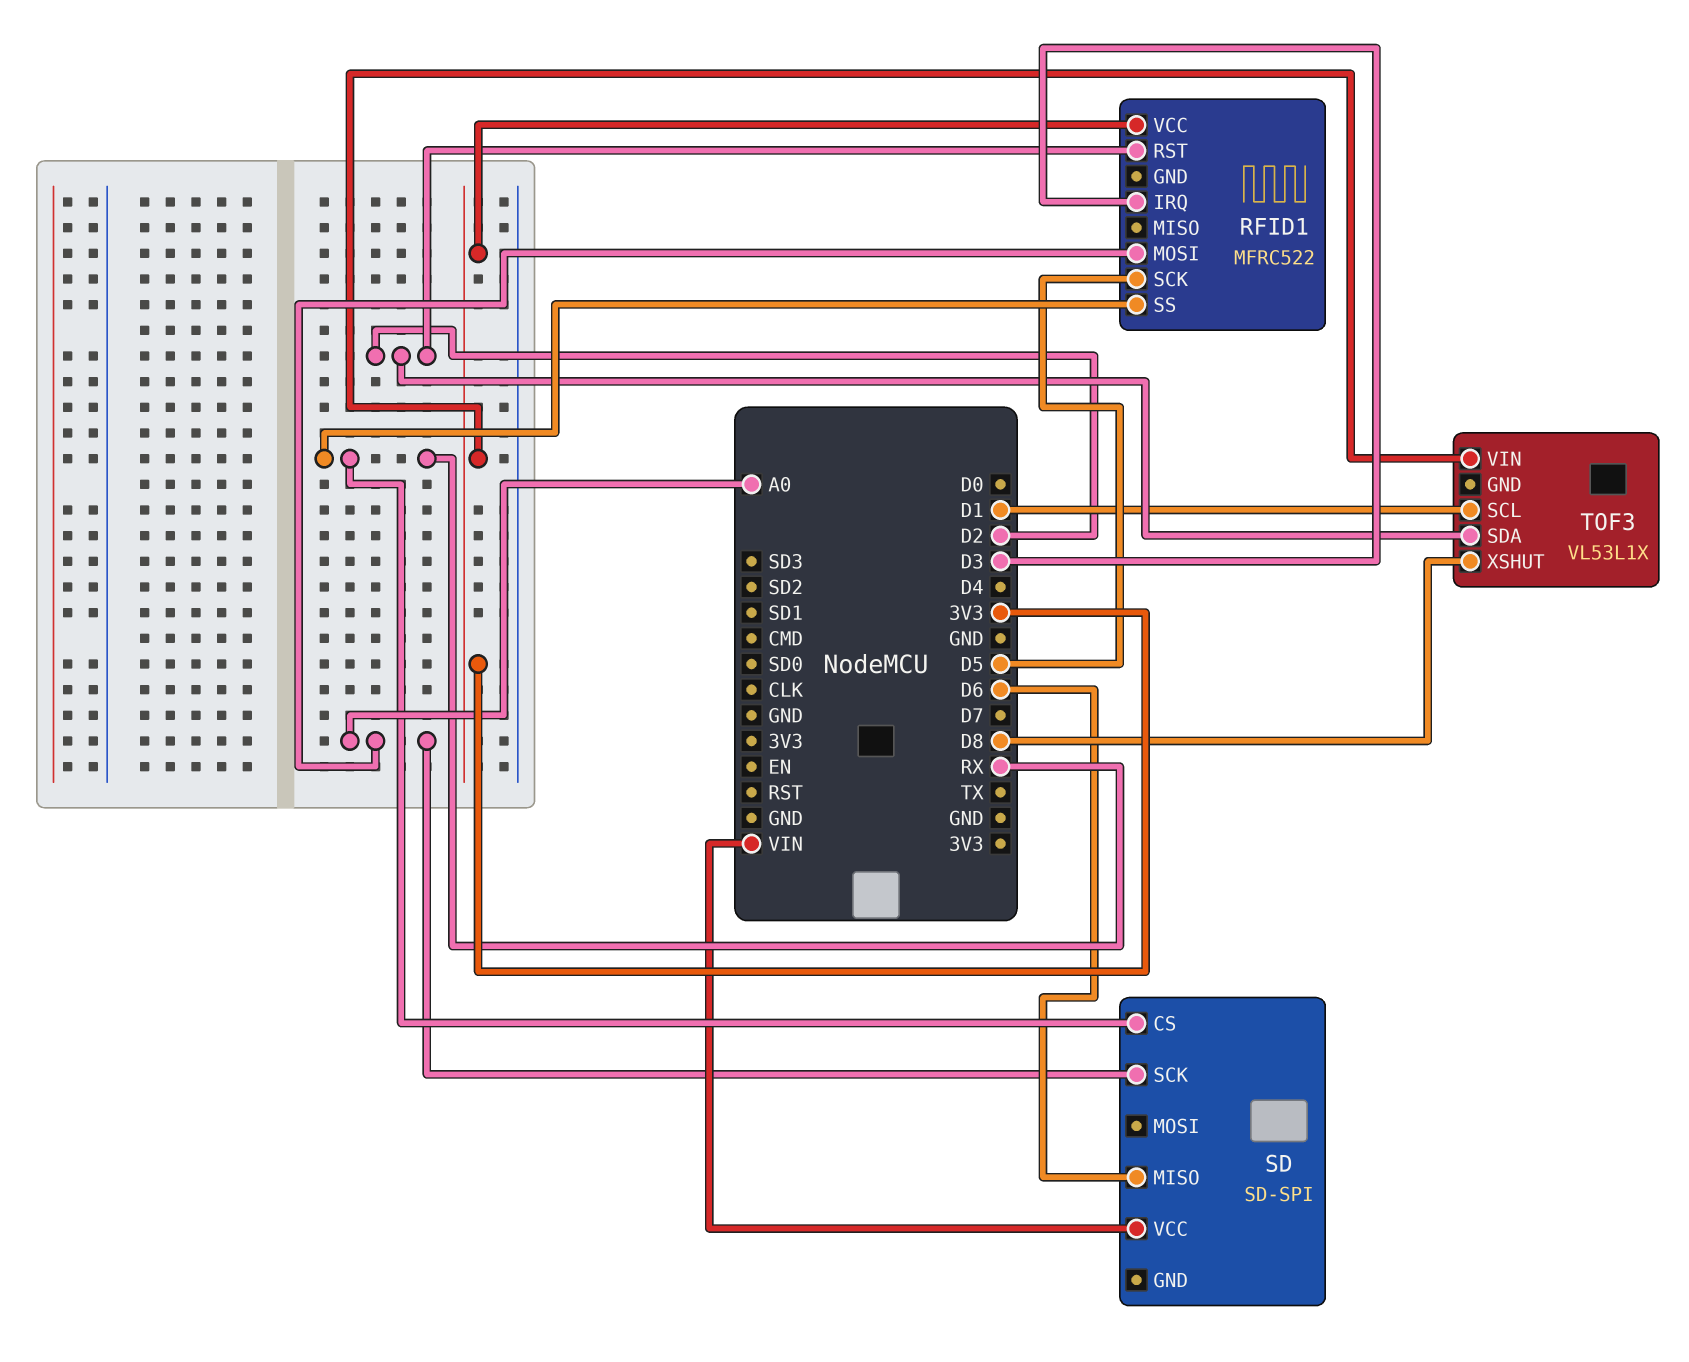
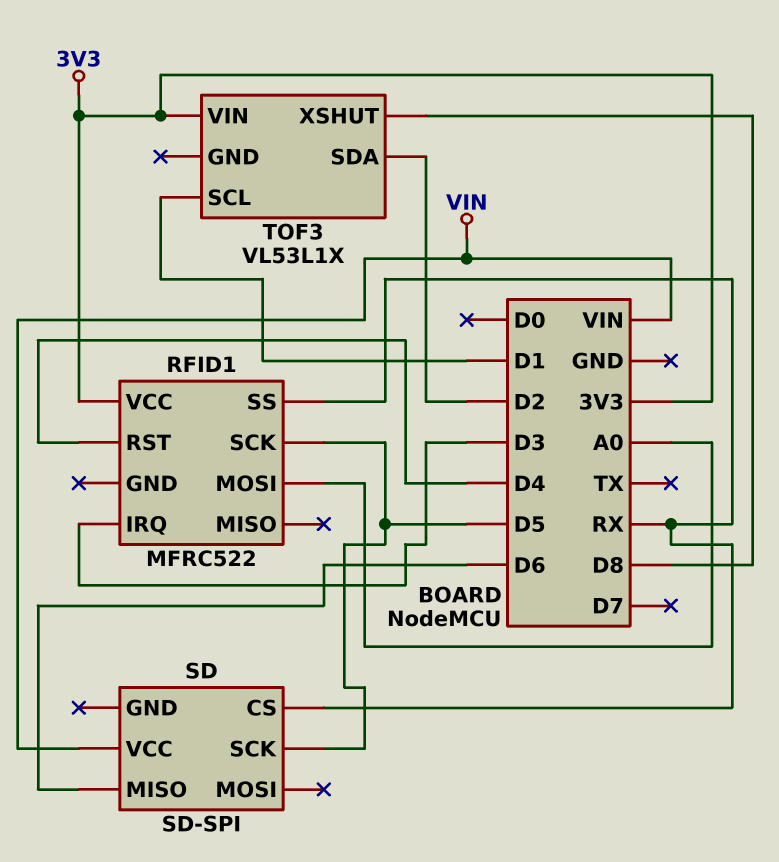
RFID1 pin RST: D2 -> D4
SD pin SCK: A0 -> D5

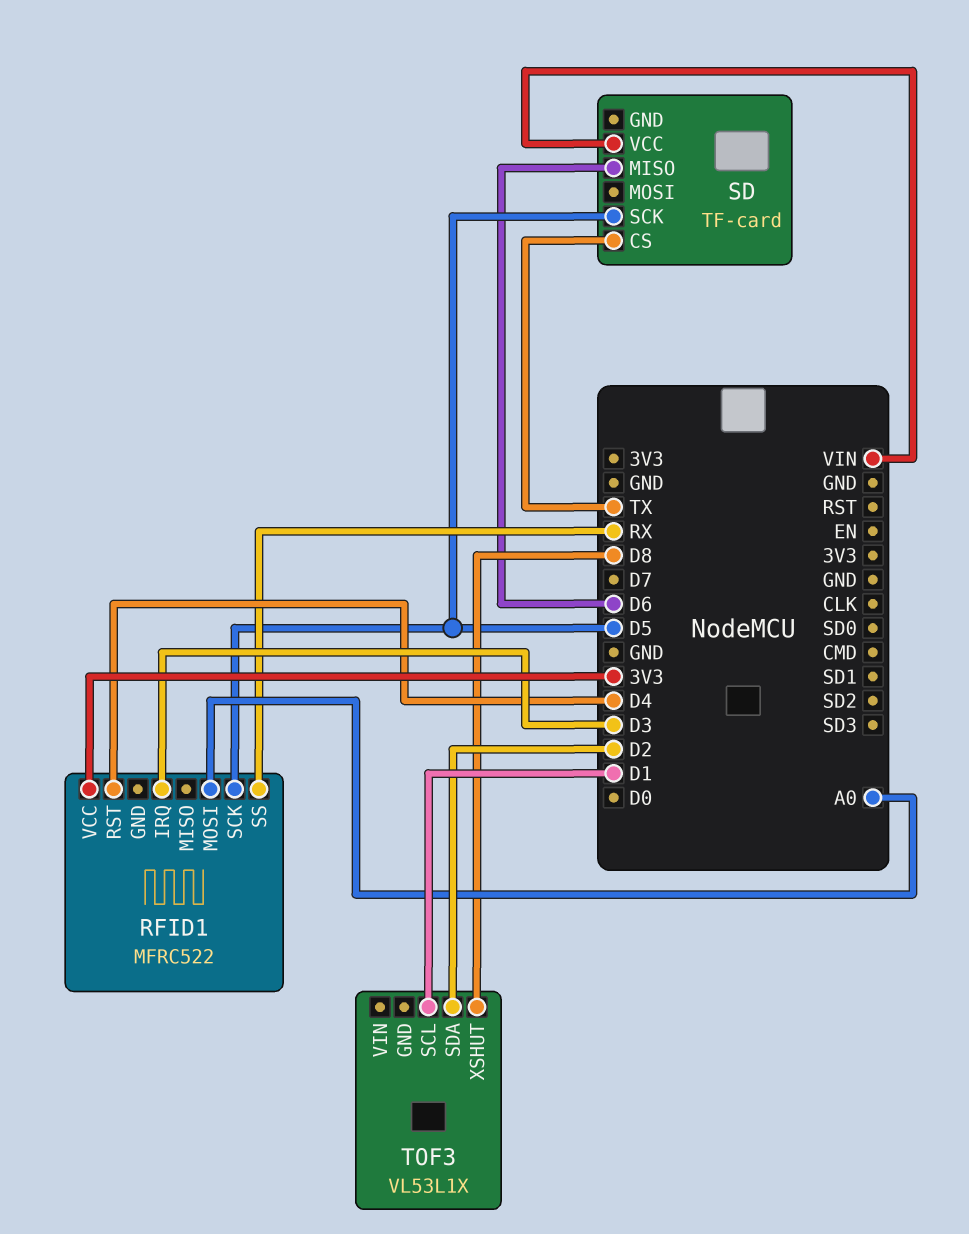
SD: SD-SPI -> TF-card
SD pin CS: RX -> TX
TOF3 pin VIN: 3V3 -> none

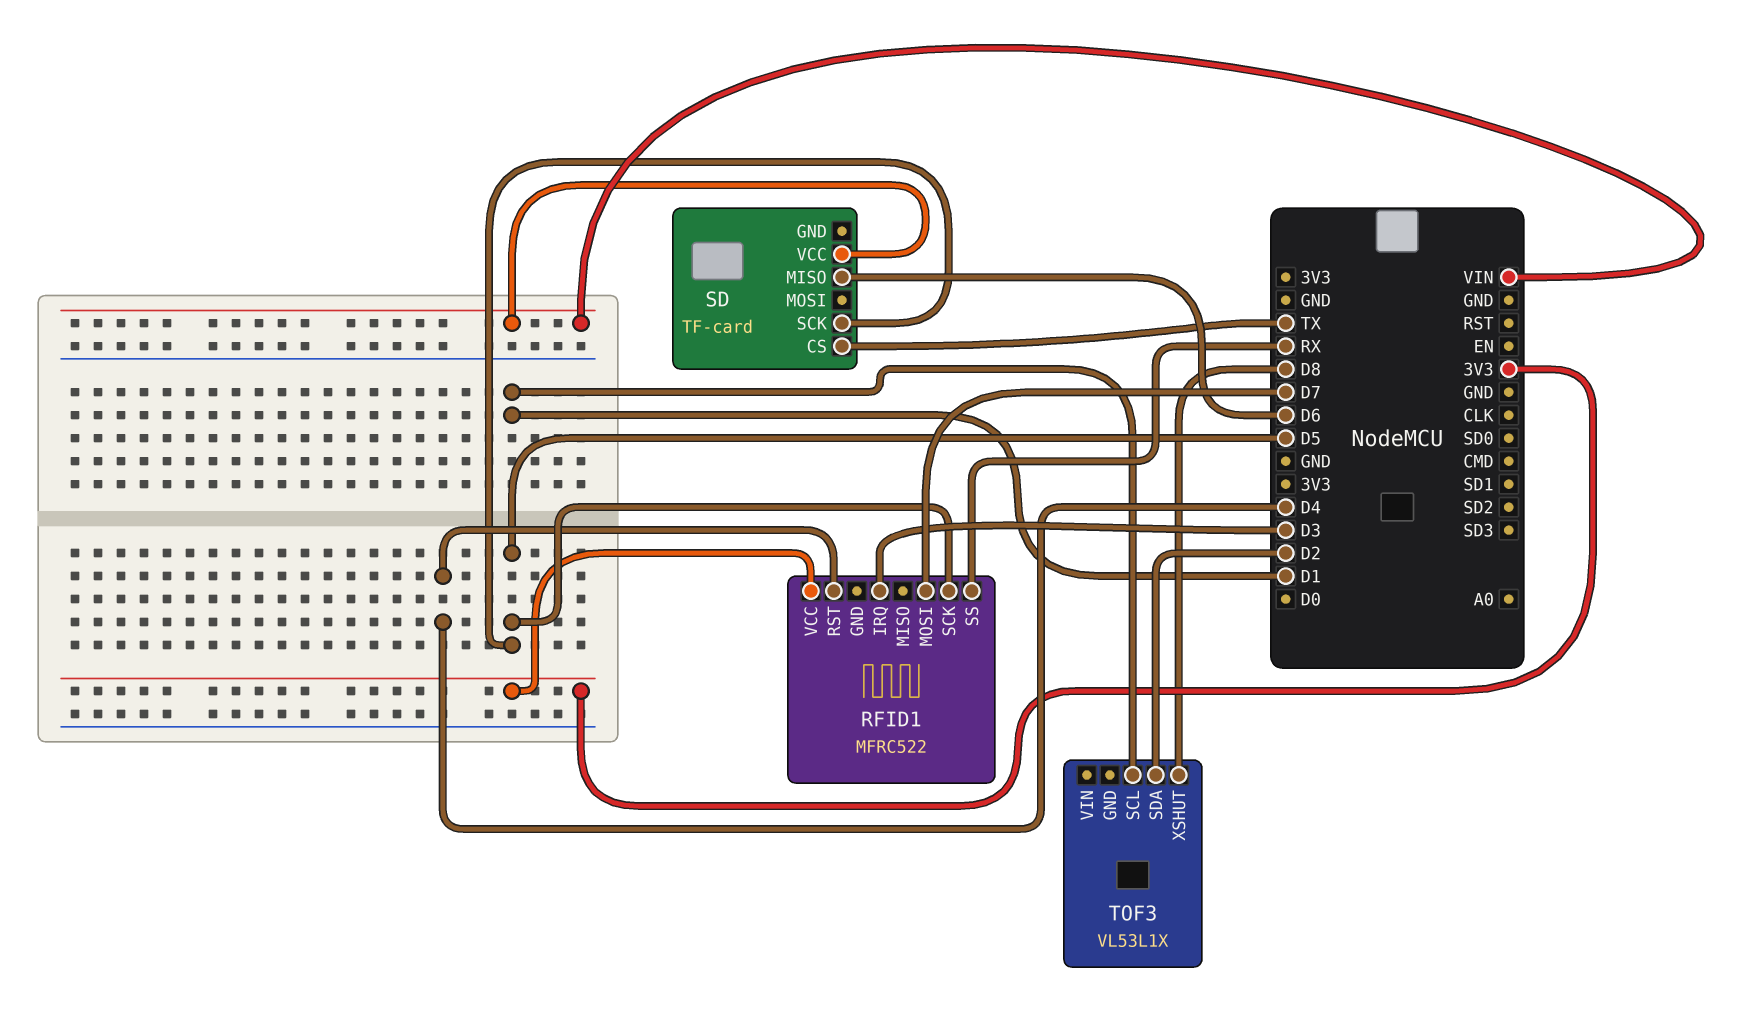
RFID1 pin MOSI: A0 -> D7

